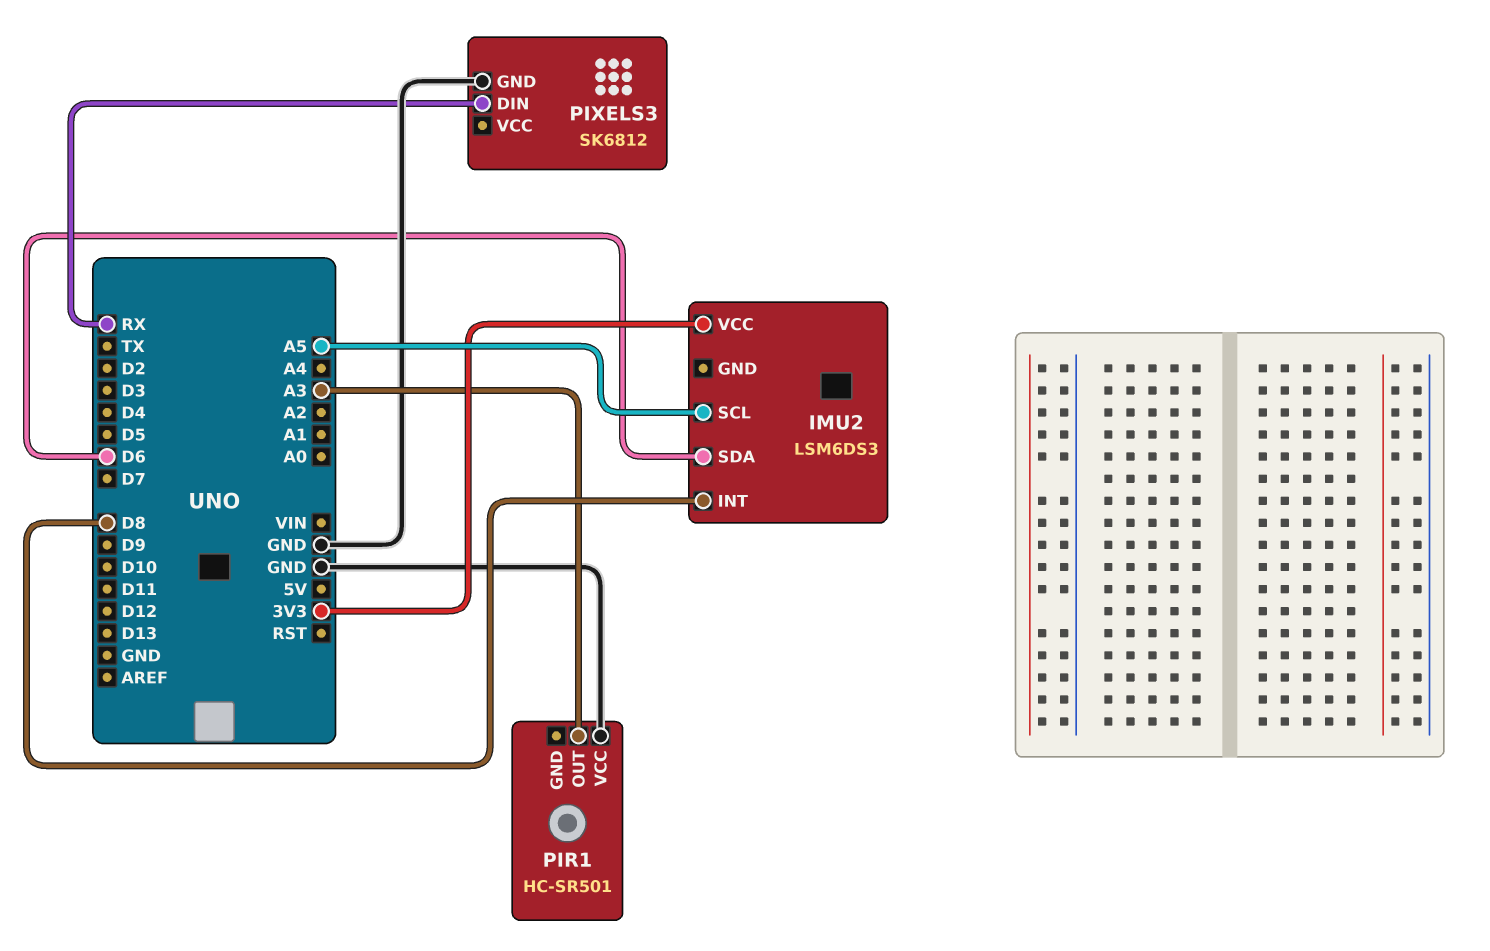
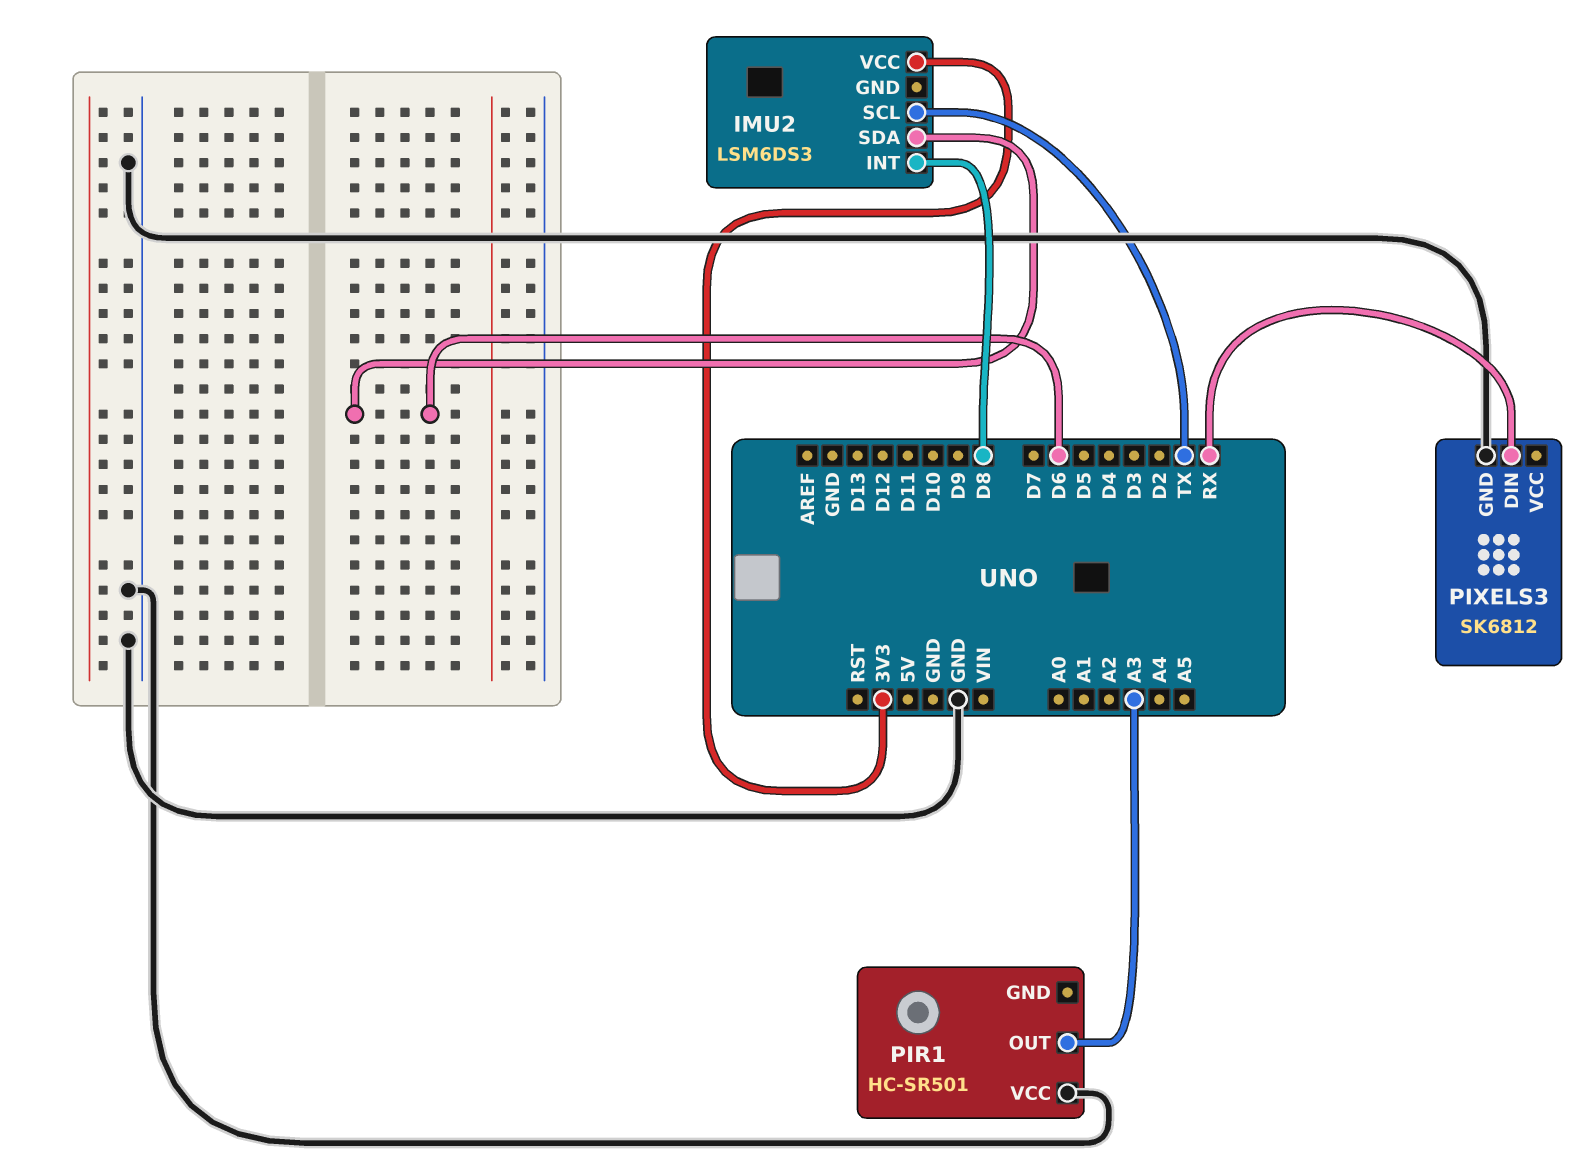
IMU2 pin SCL: A5 -> TX

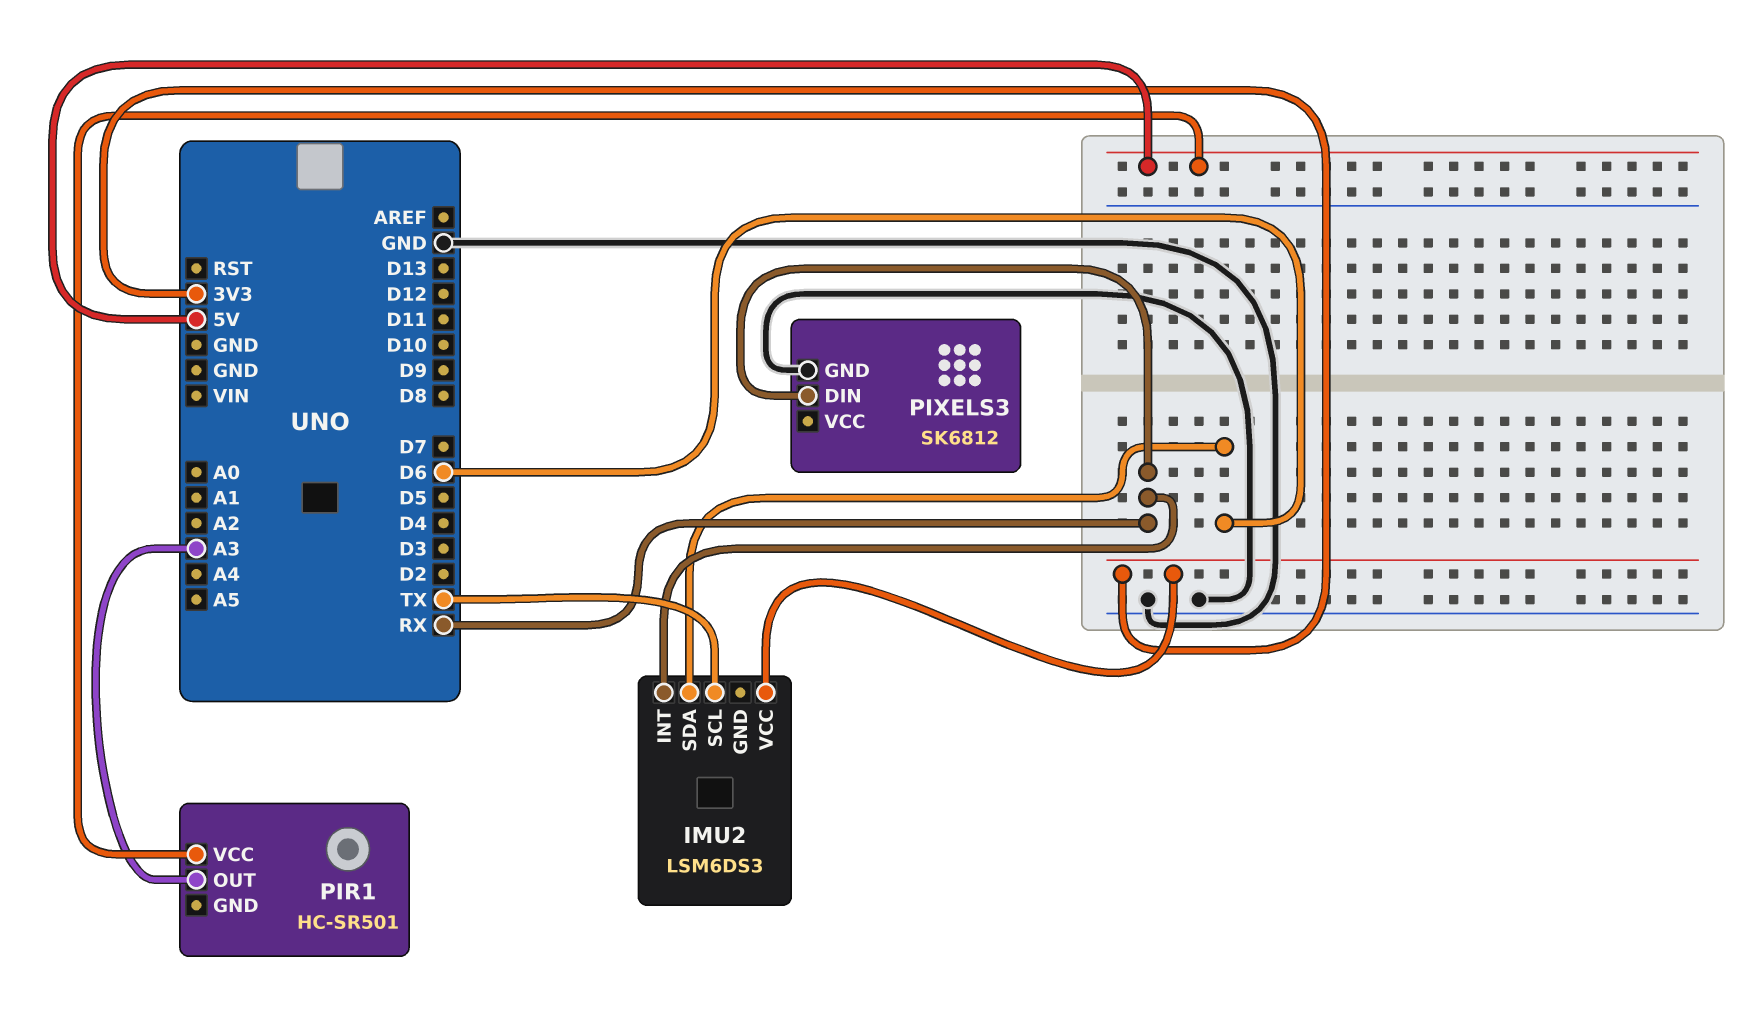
IMU2 pin INT: D8 -> RX
PIR1 pin VCC: GND -> 5V

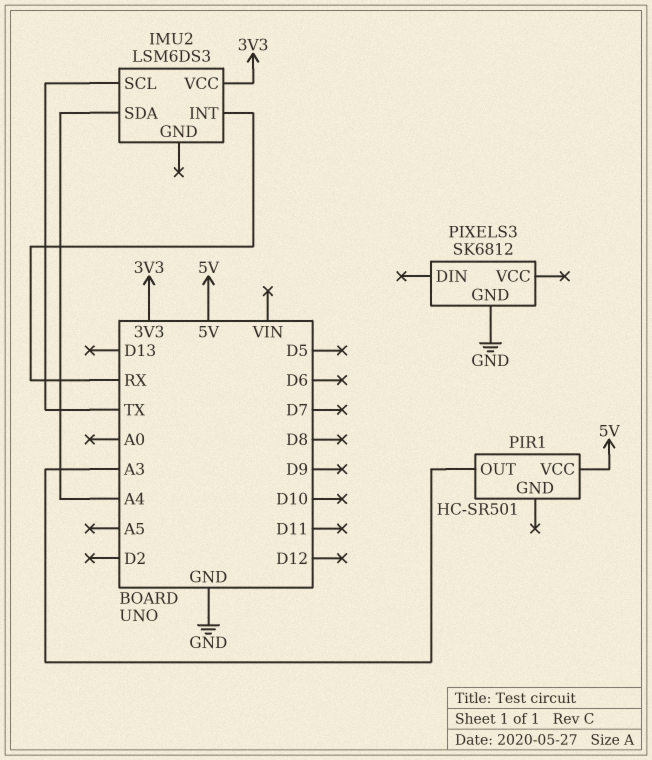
IMU2 pin SDA: D6 -> A4
PIXELS3 pin DIN: RX -> none

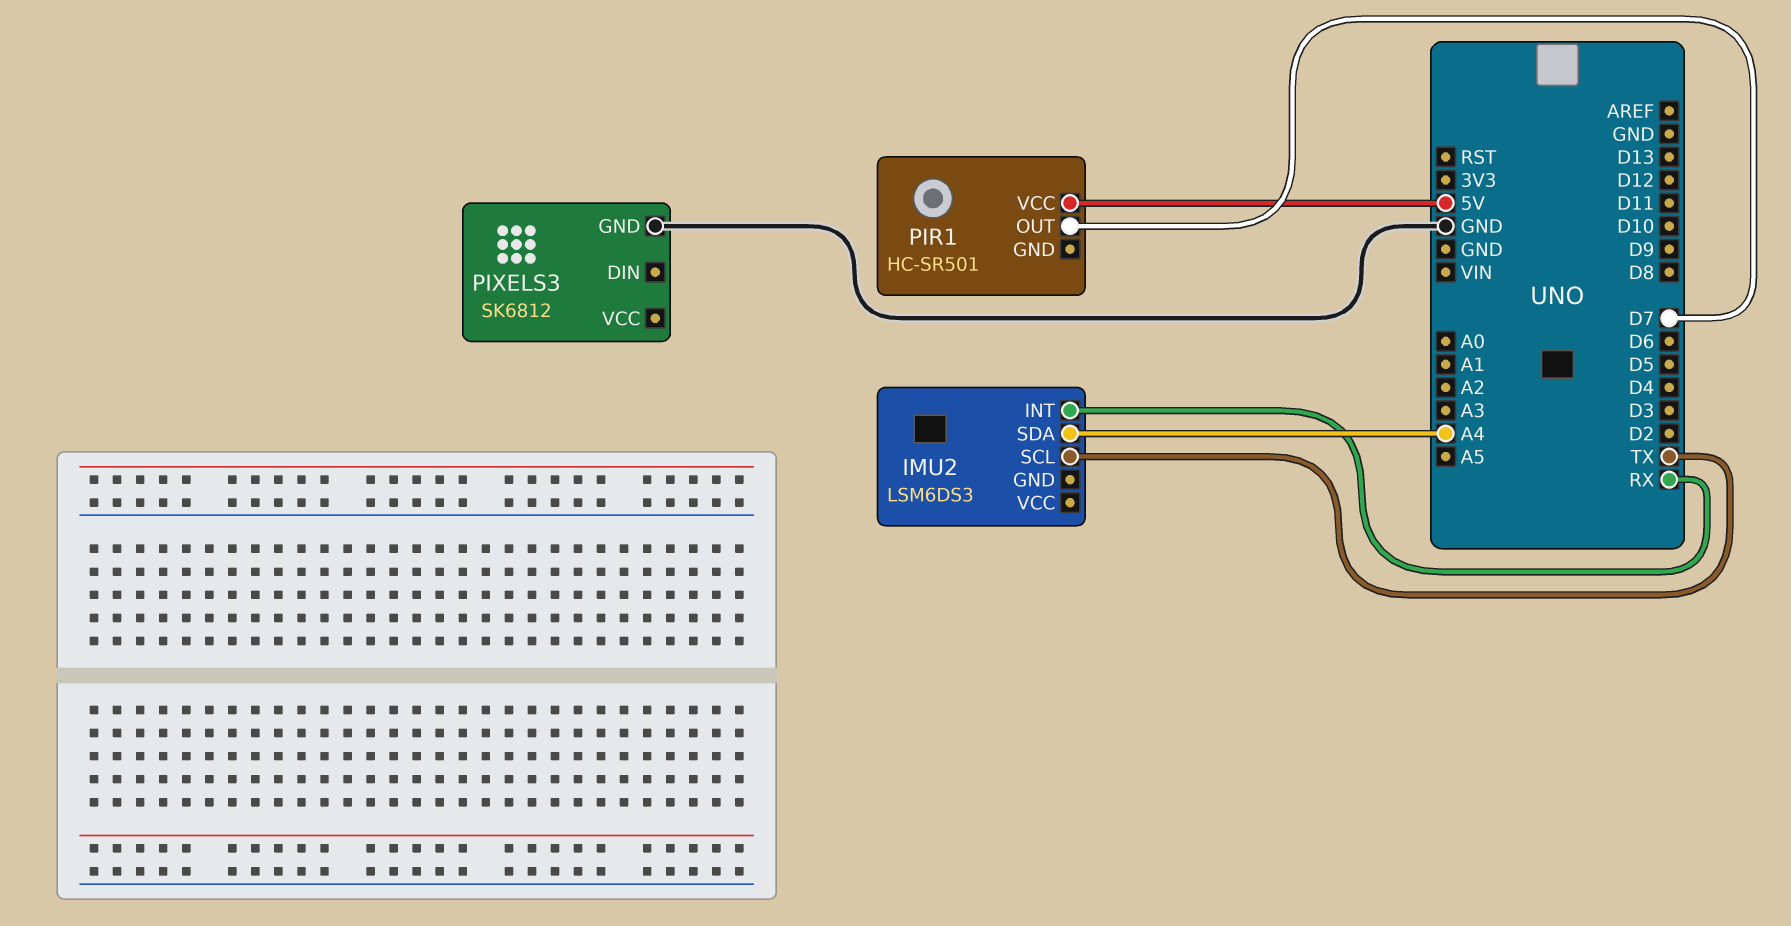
IMU2 pin VCC: 3V3 -> none
PIR1 pin OUT: A3 -> D7

